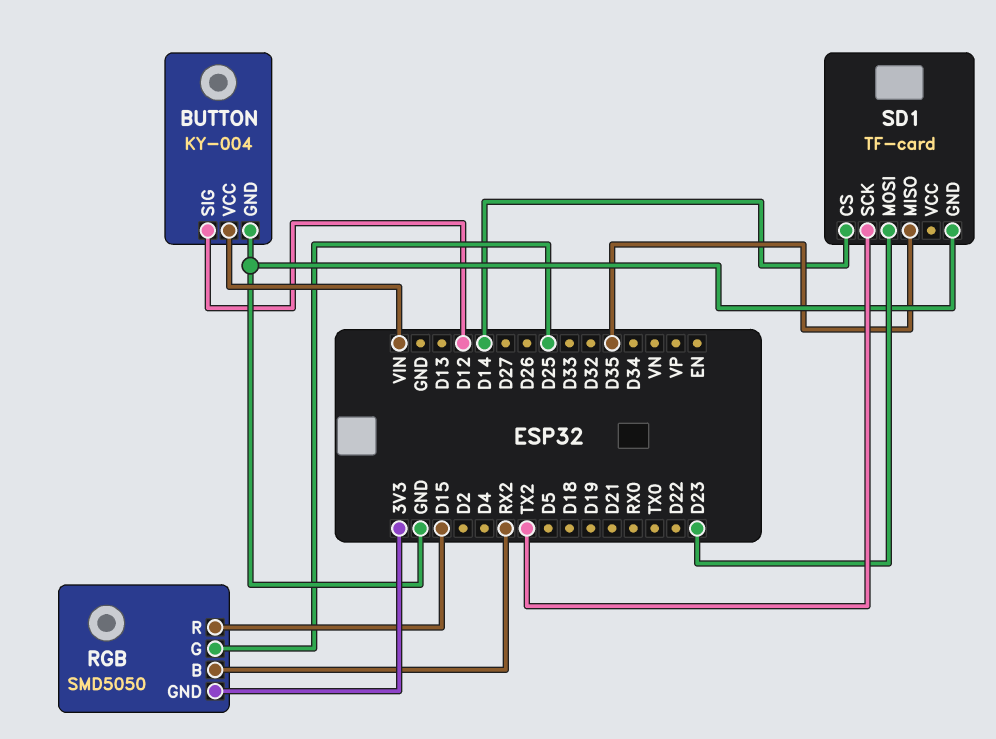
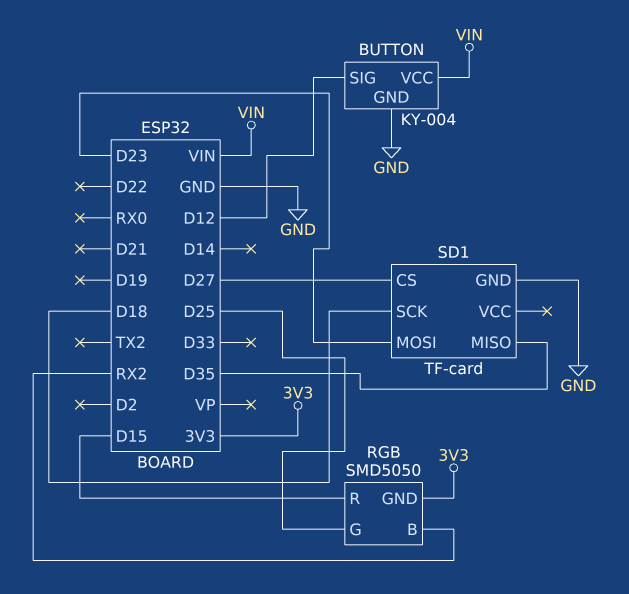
SD1 pin CS: D14 -> D27
SD1 pin SCK: TX2 -> D18

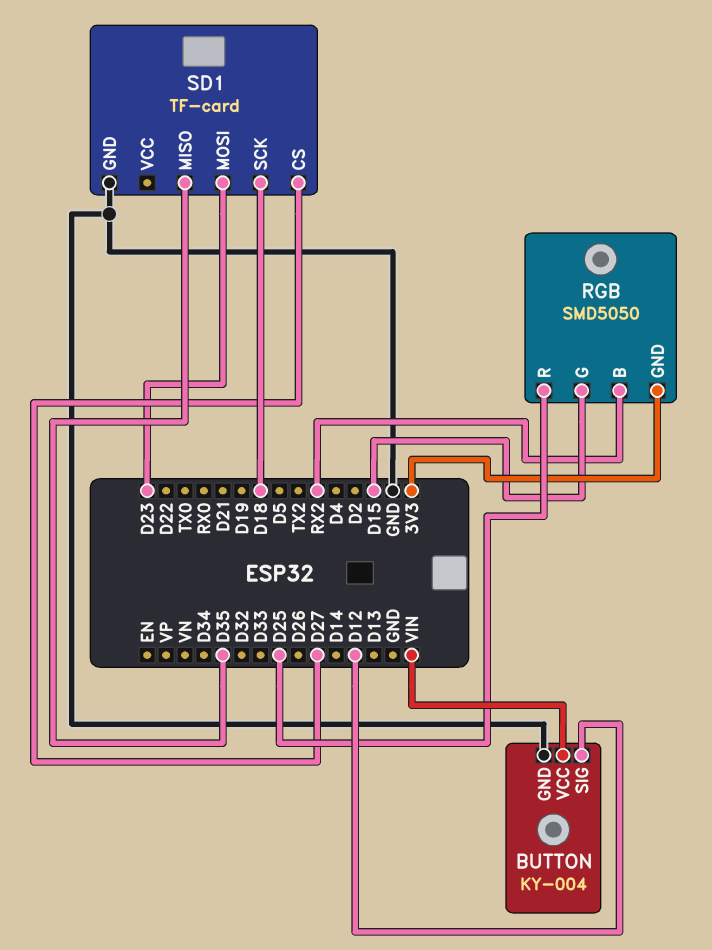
RGB pin G: D25 -> D15
RGB pin R: D15 -> D25

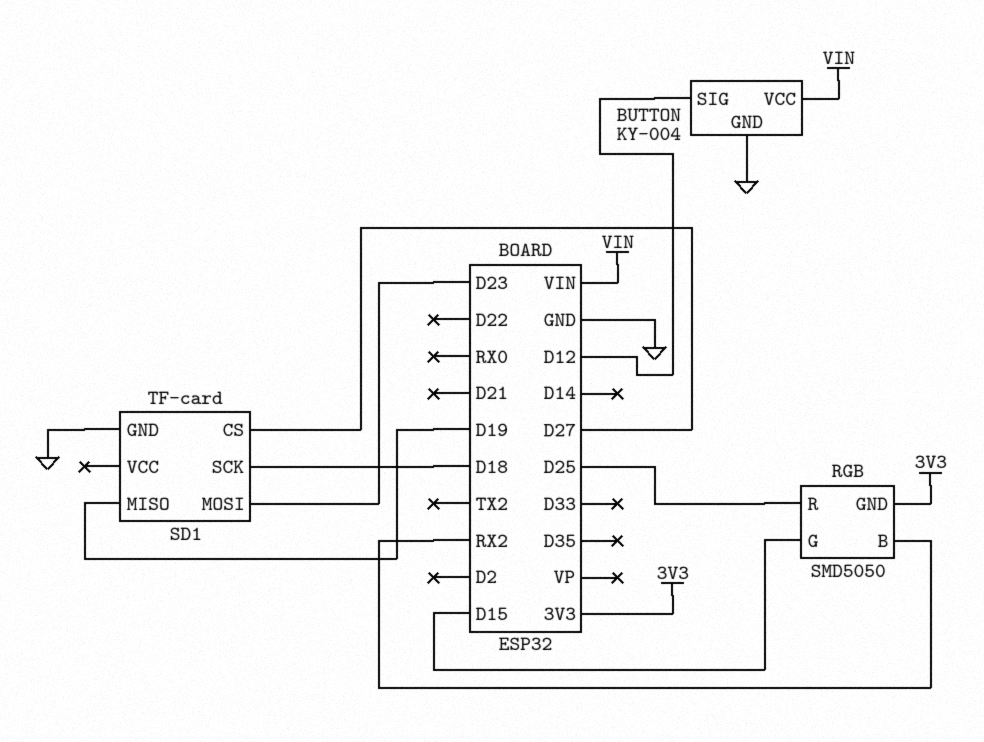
SD1 pin MISO: D35 -> D19

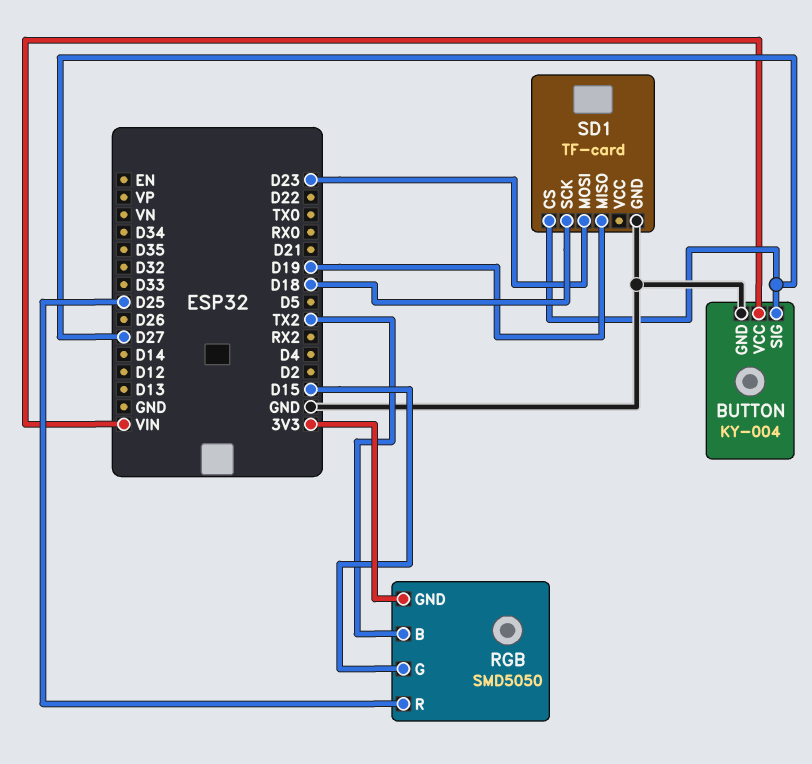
BUTTON pin SIG: D12 -> D27
RGB pin B: RX2 -> TX2

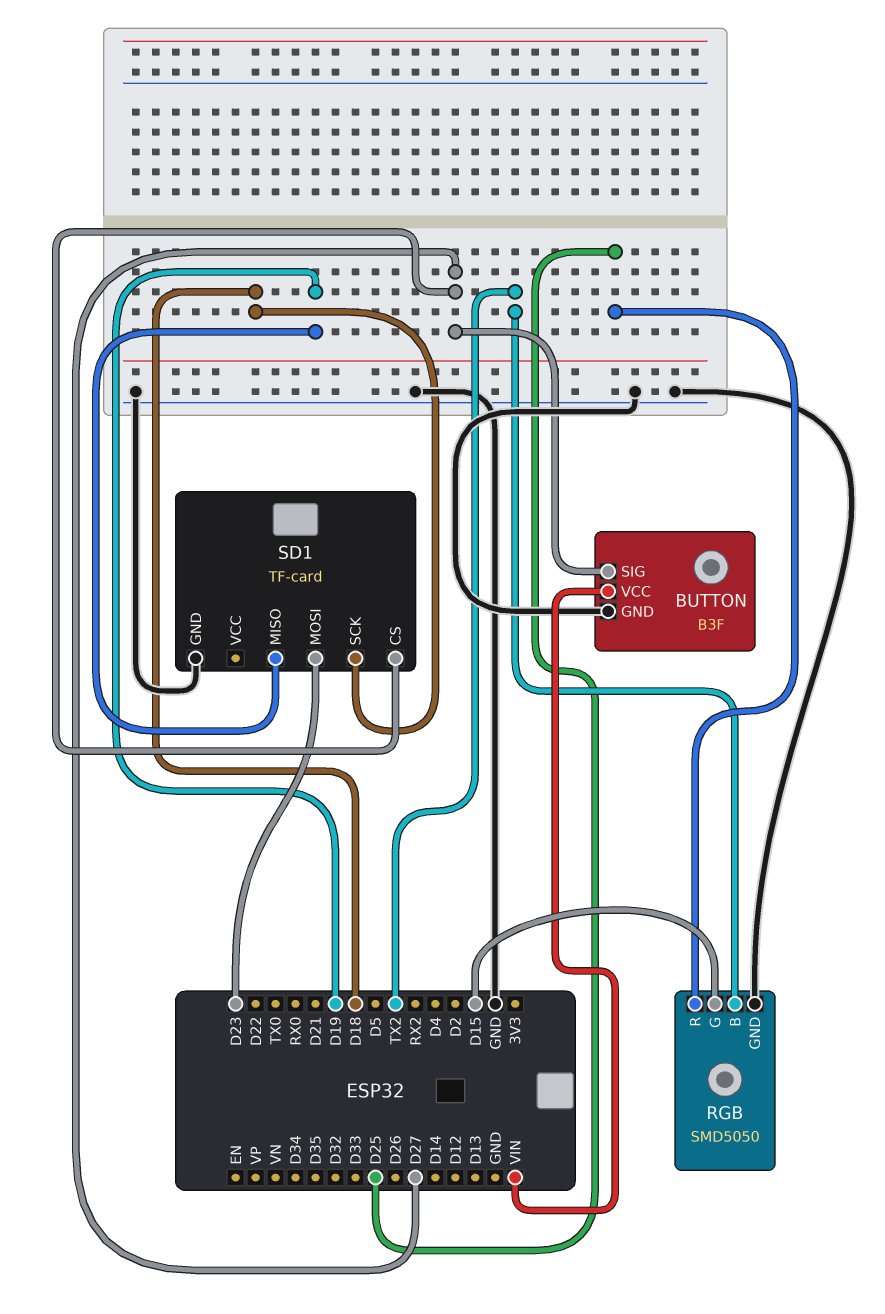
BUTTON: KY-004 -> B3F
RGB pin GND: 3V3 -> GND

